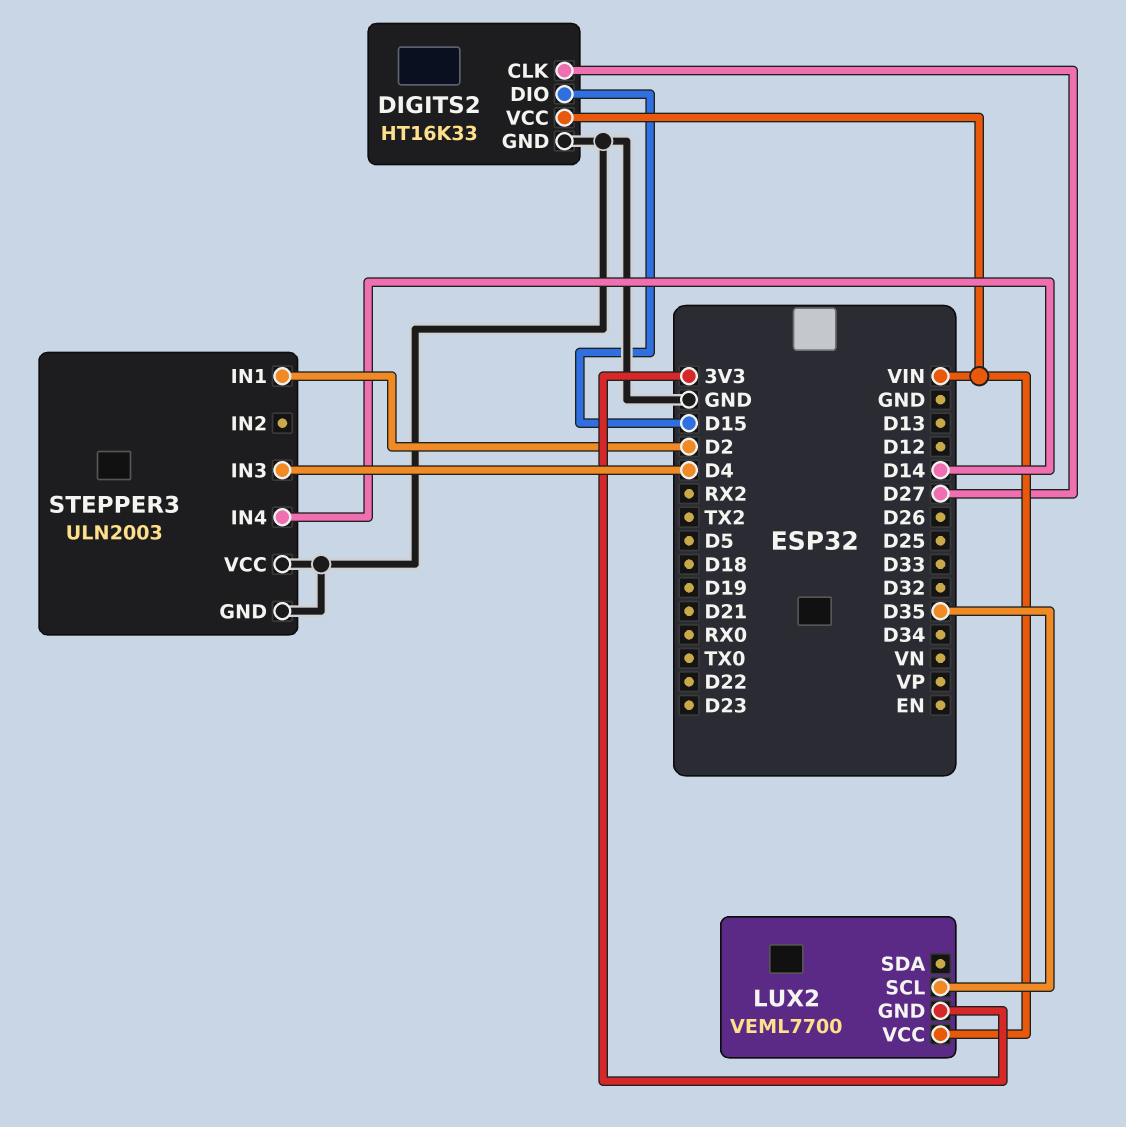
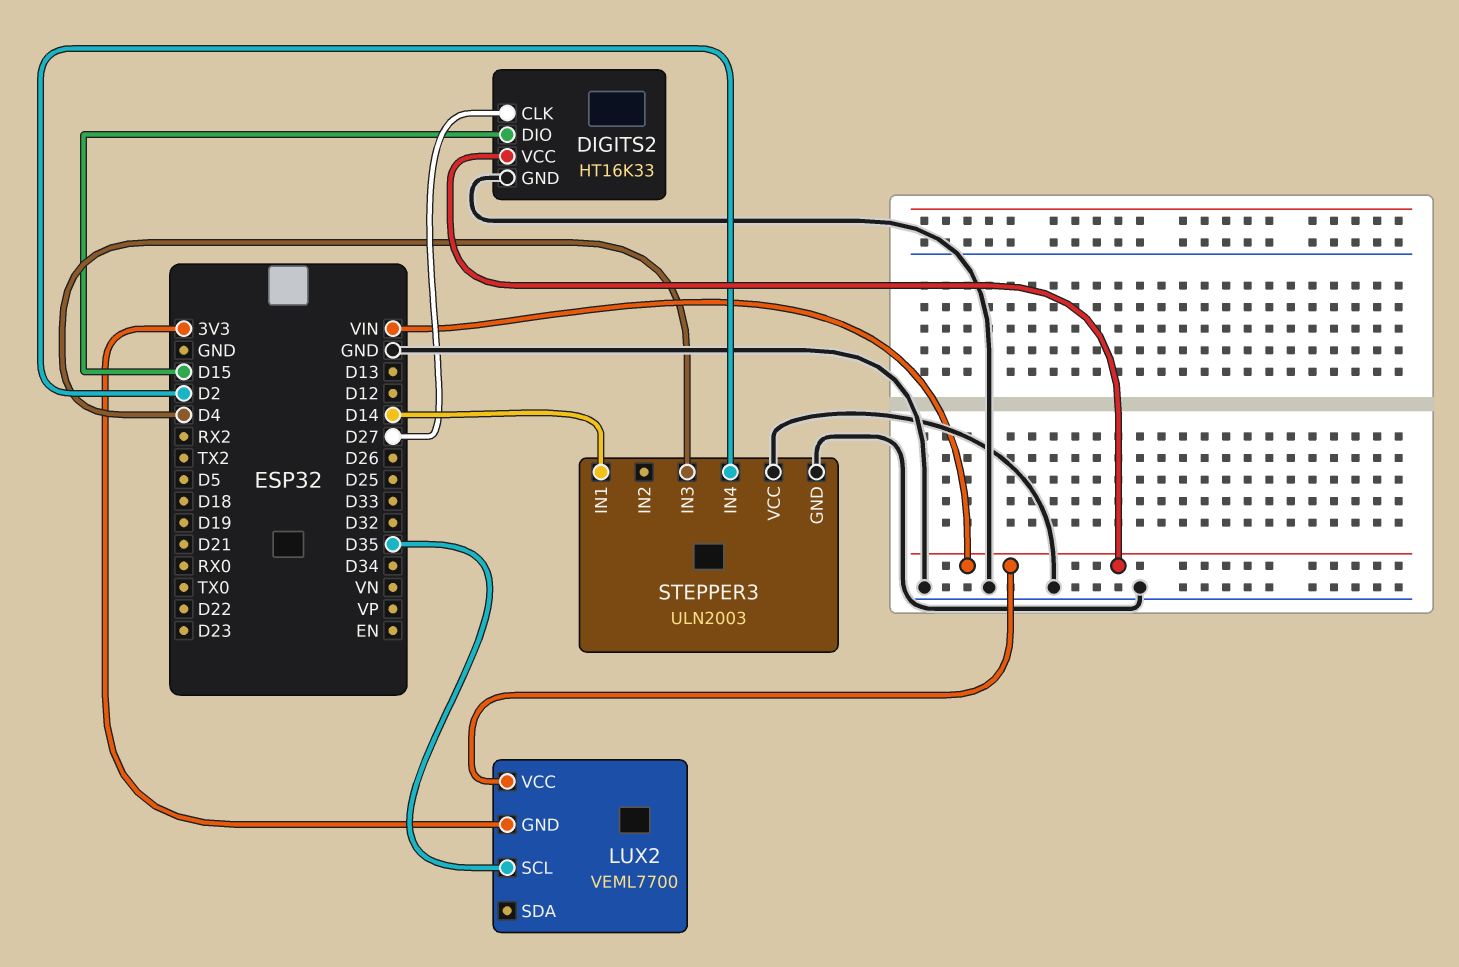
STEPPER3 pin IN1: D2 -> D14
STEPPER3 pin IN4: D14 -> D2

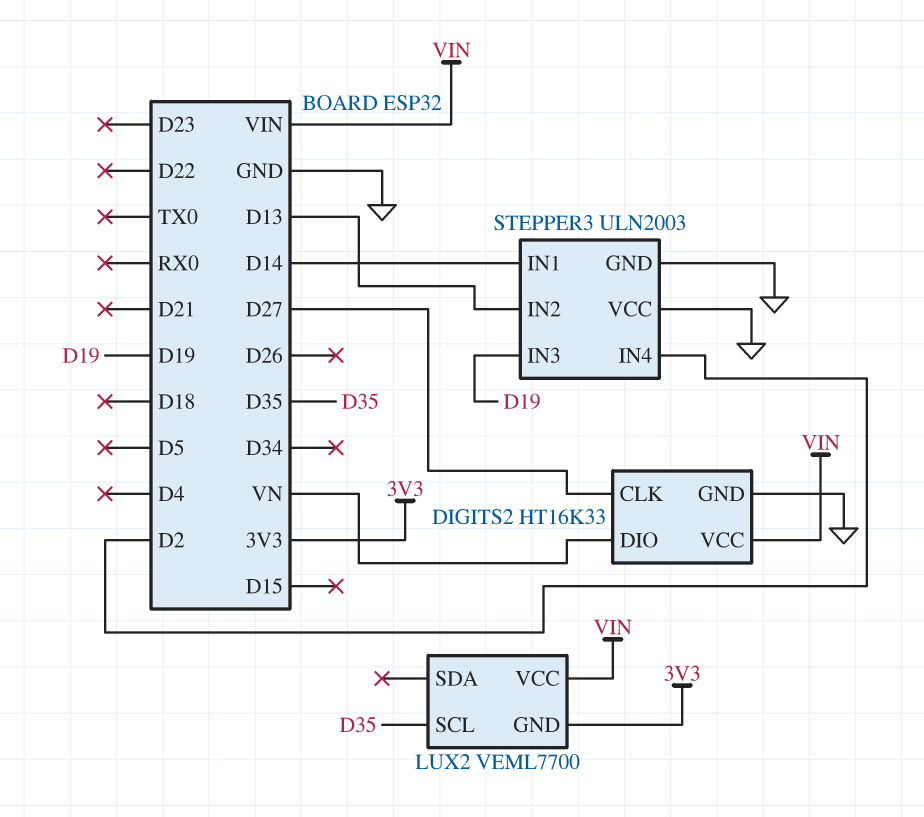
DIGITS2 pin DIO: D15 -> VN
STEPPER3 pin IN2: none -> D13
STEPPER3 pin IN3: D4 -> D19

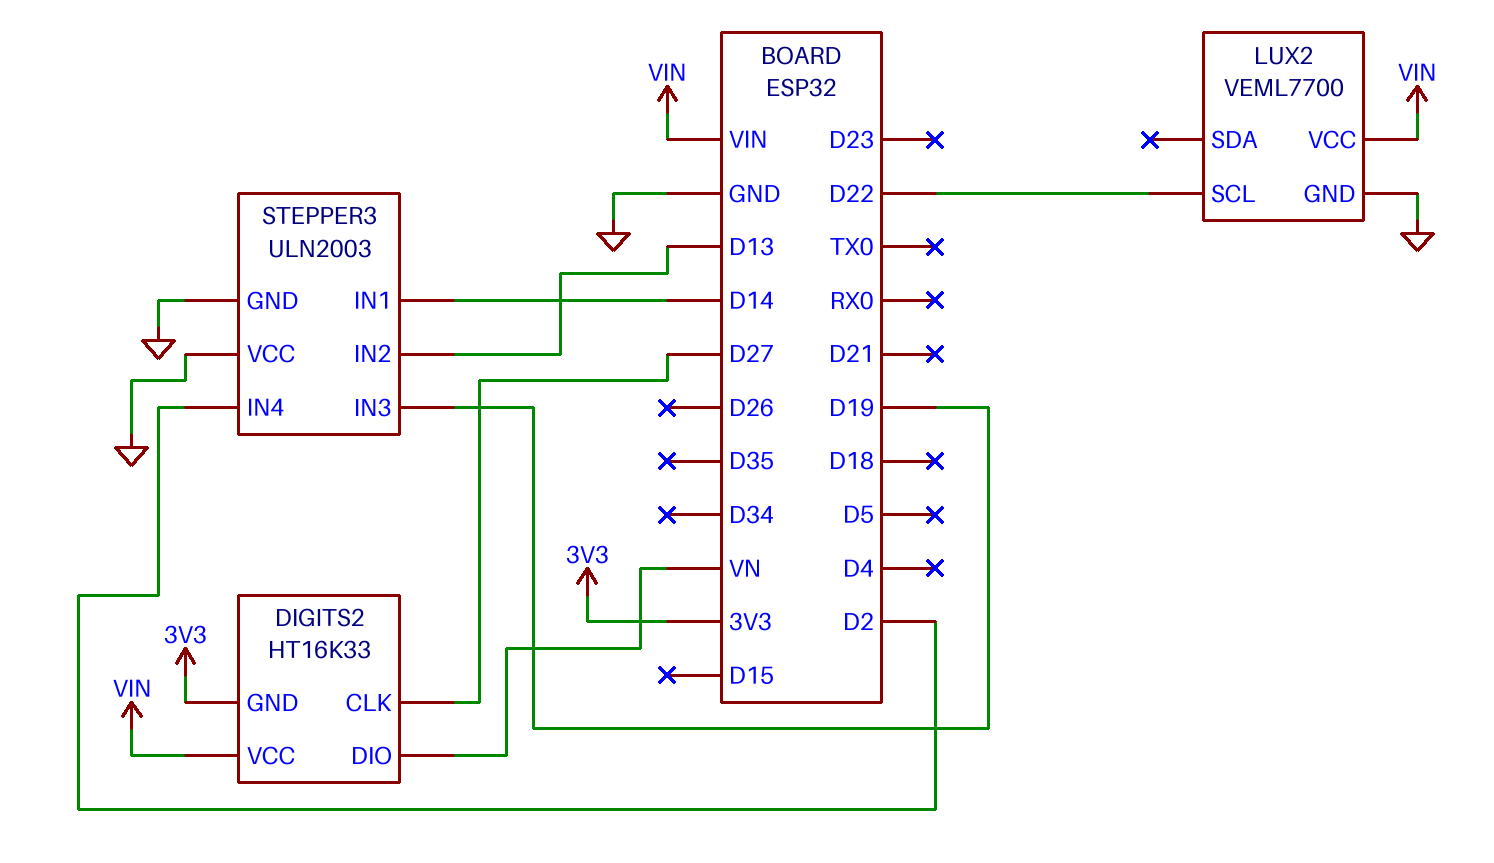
DIGITS2 pin GND: GND -> 3V3
LUX2 pin GND: 3V3 -> GND
LUX2 pin SCL: D35 -> D22

